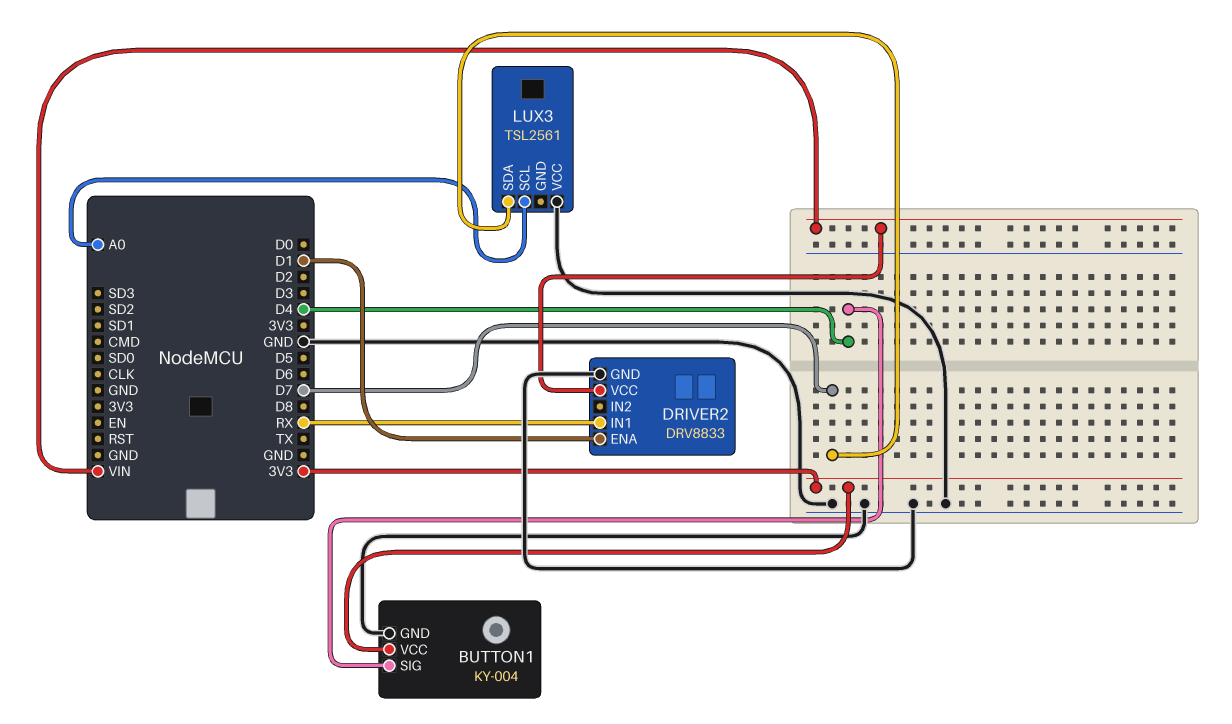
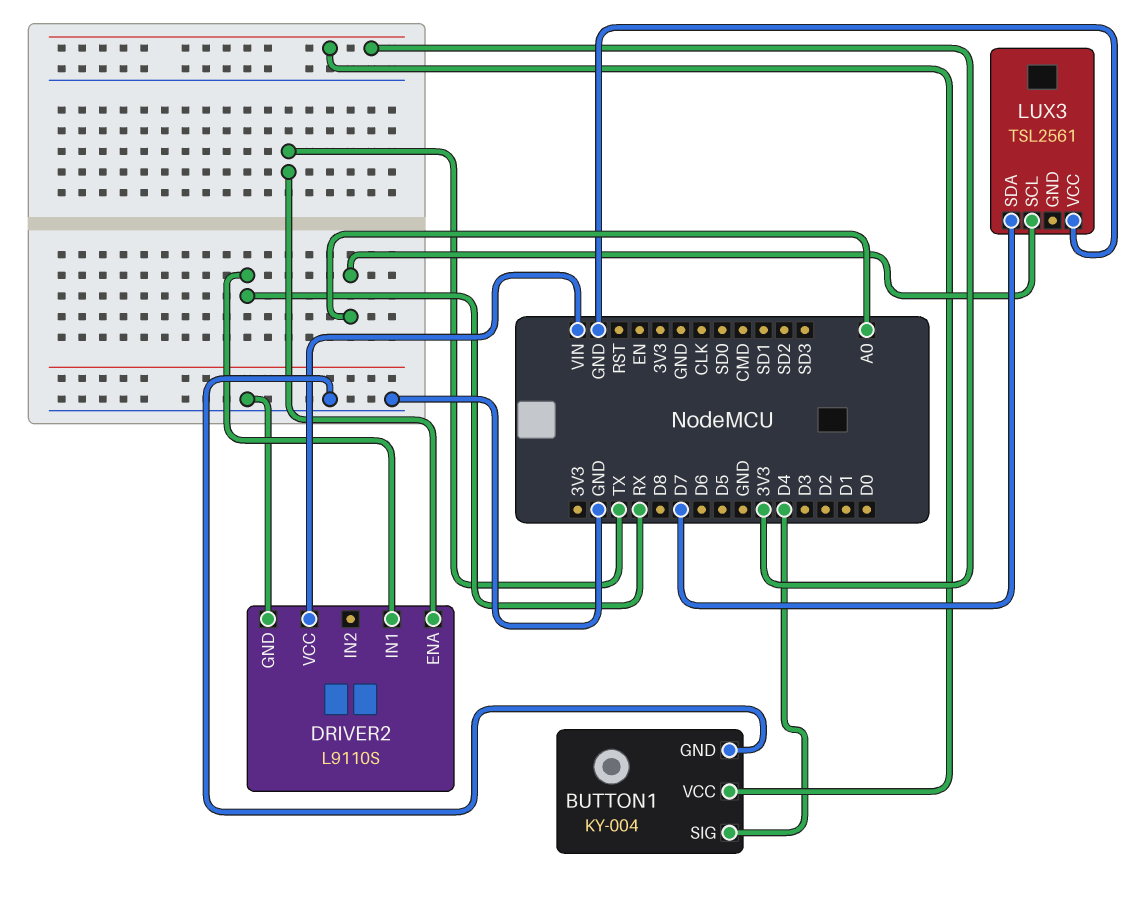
DRIVER2: DRV8833 -> L9110S
DRIVER2 pin ENA: D1 -> TX

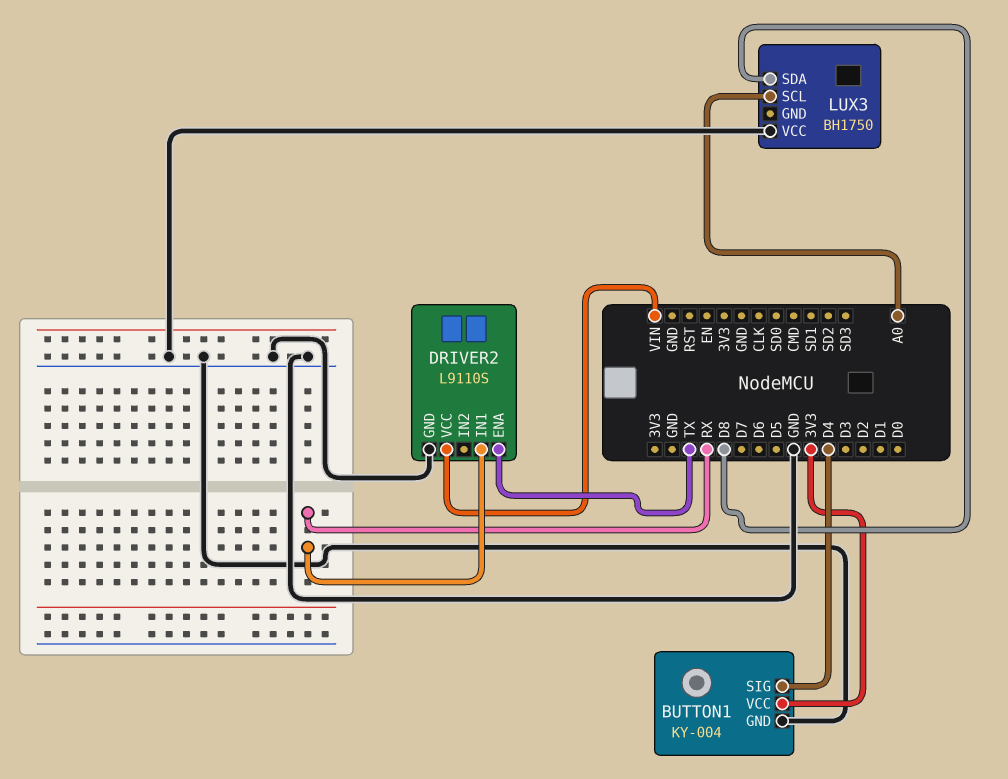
LUX3: TSL2561 -> BH1750
LUX3 pin SDA: D7 -> D8

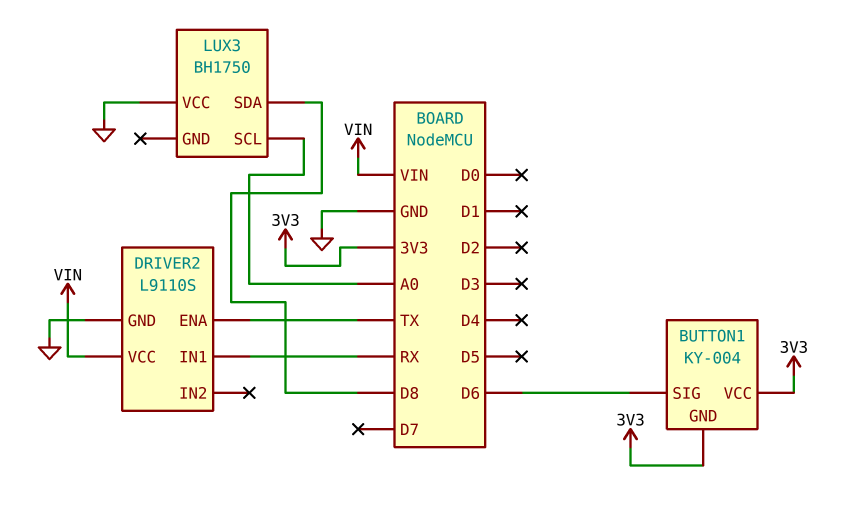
BUTTON1 pin GND: GND -> 3V3
BUTTON1 pin SIG: D4 -> D6

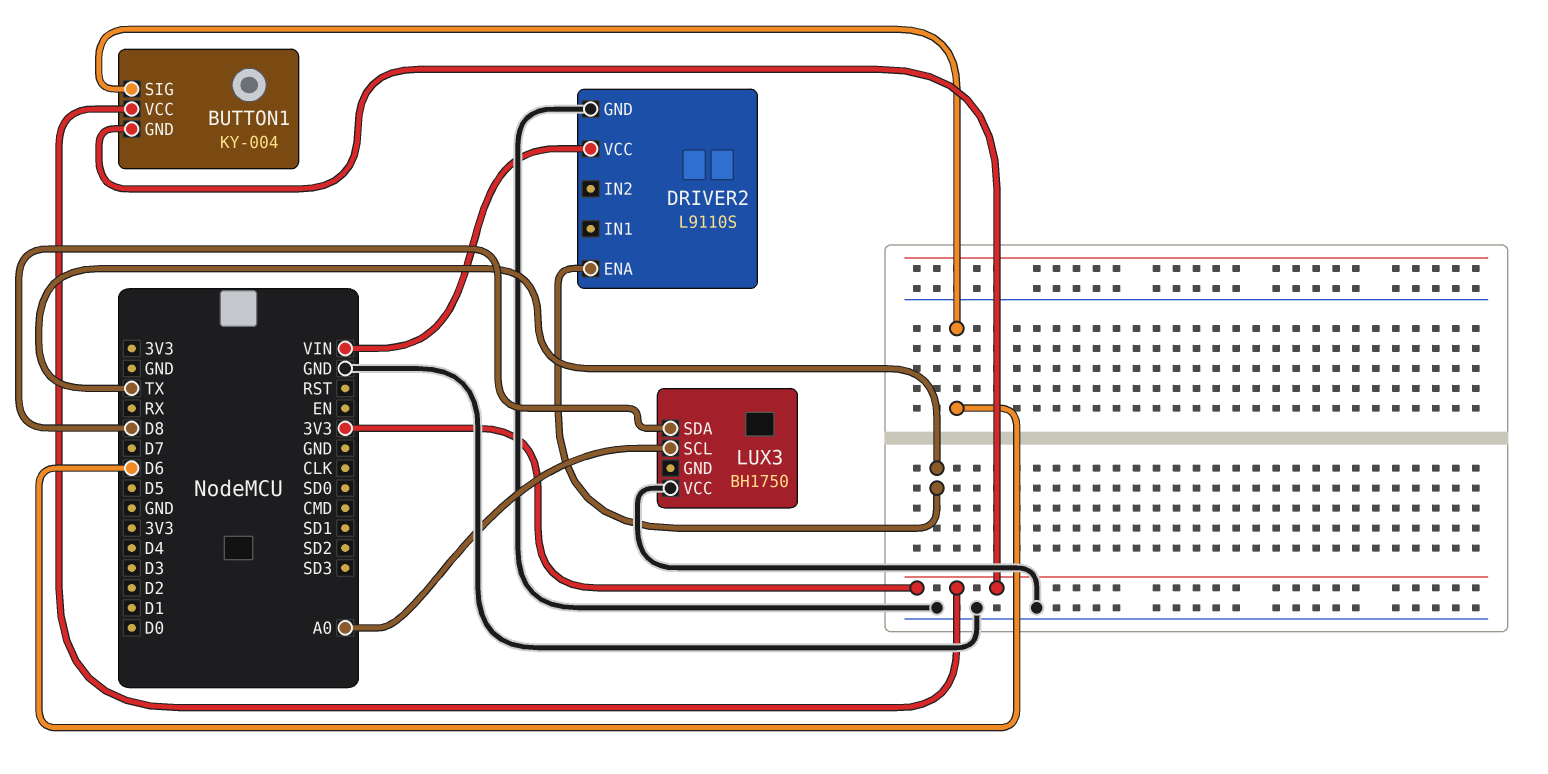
DRIVER2 pin IN1: RX -> none

